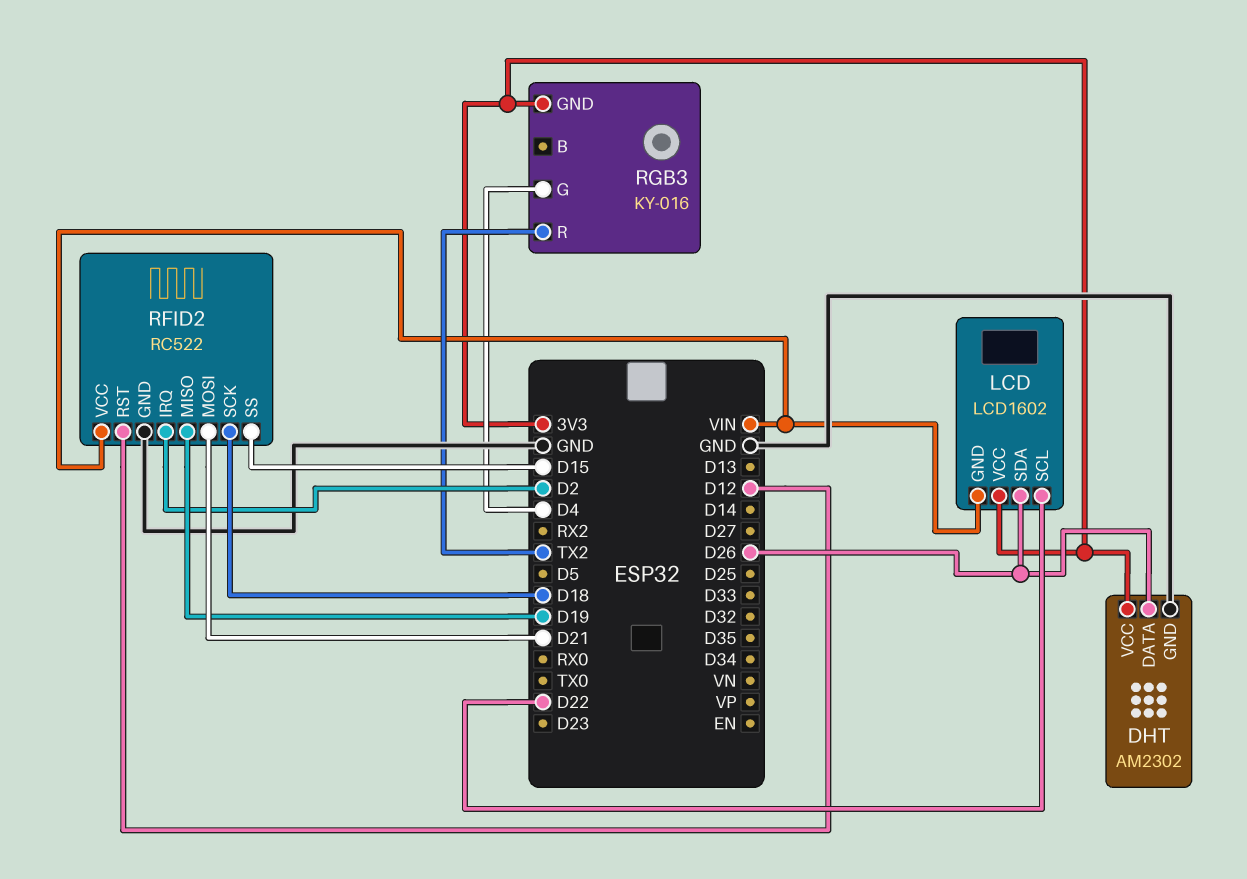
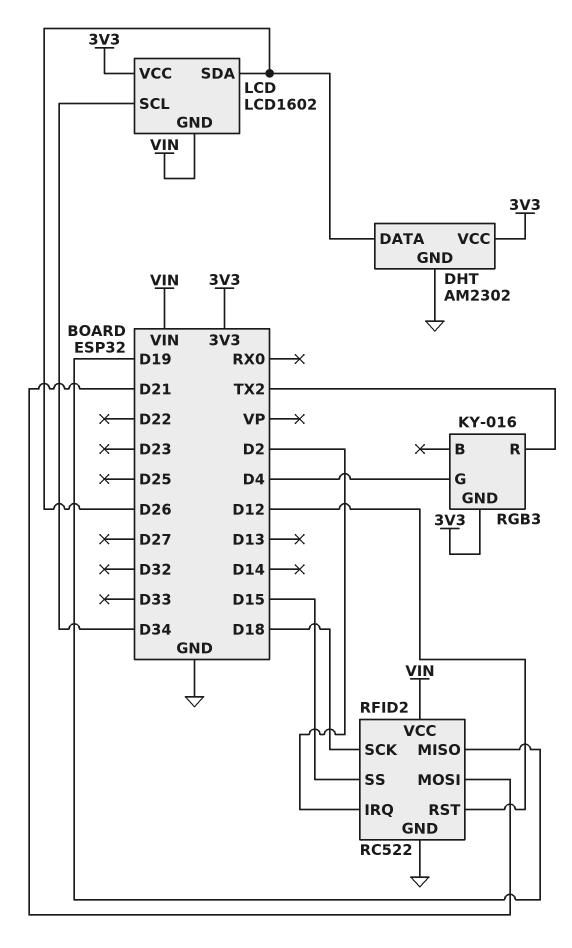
LCD pin SCL: D22 -> D34

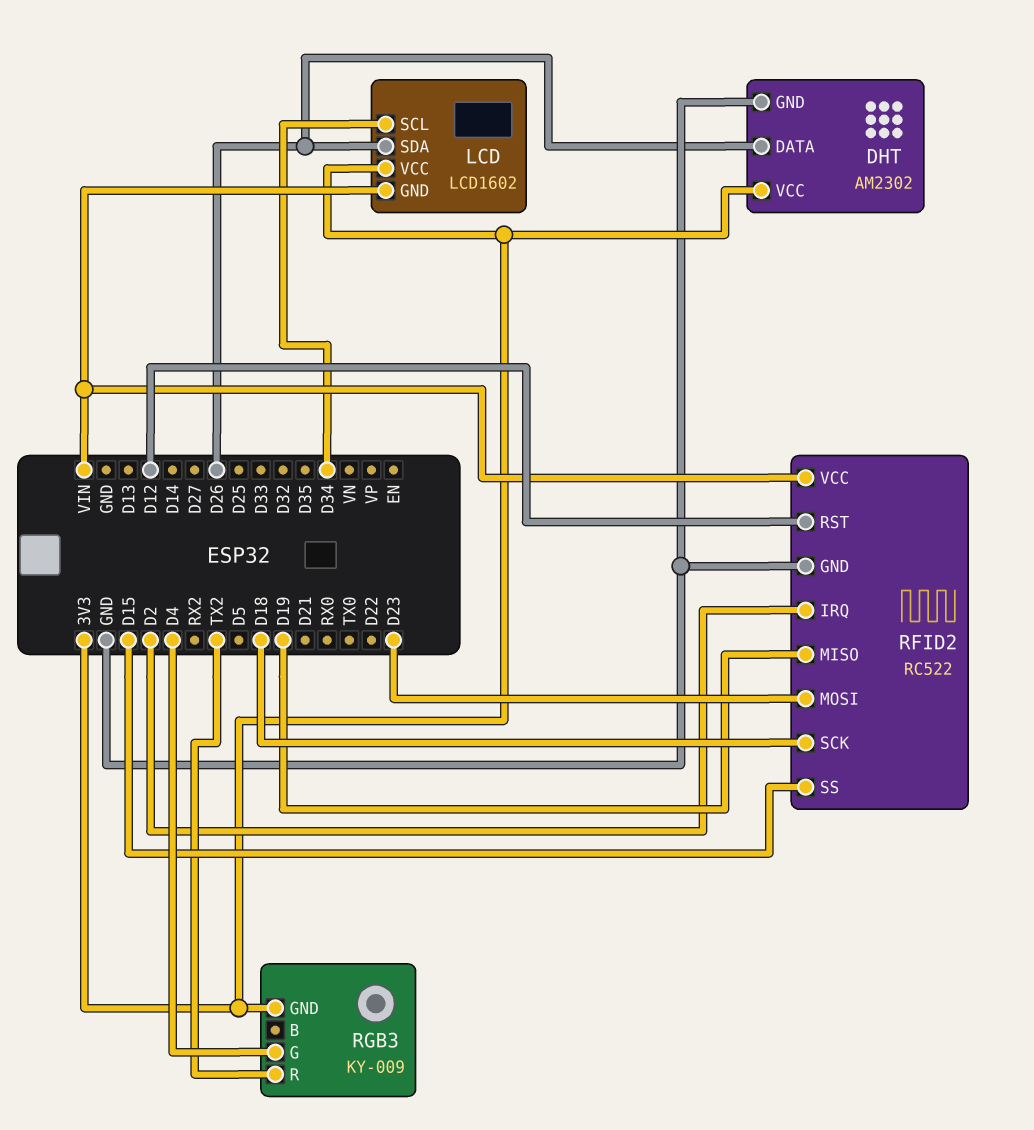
RFID2 pin MOSI: D21 -> D23
RGB3: KY-016 -> KY-009

